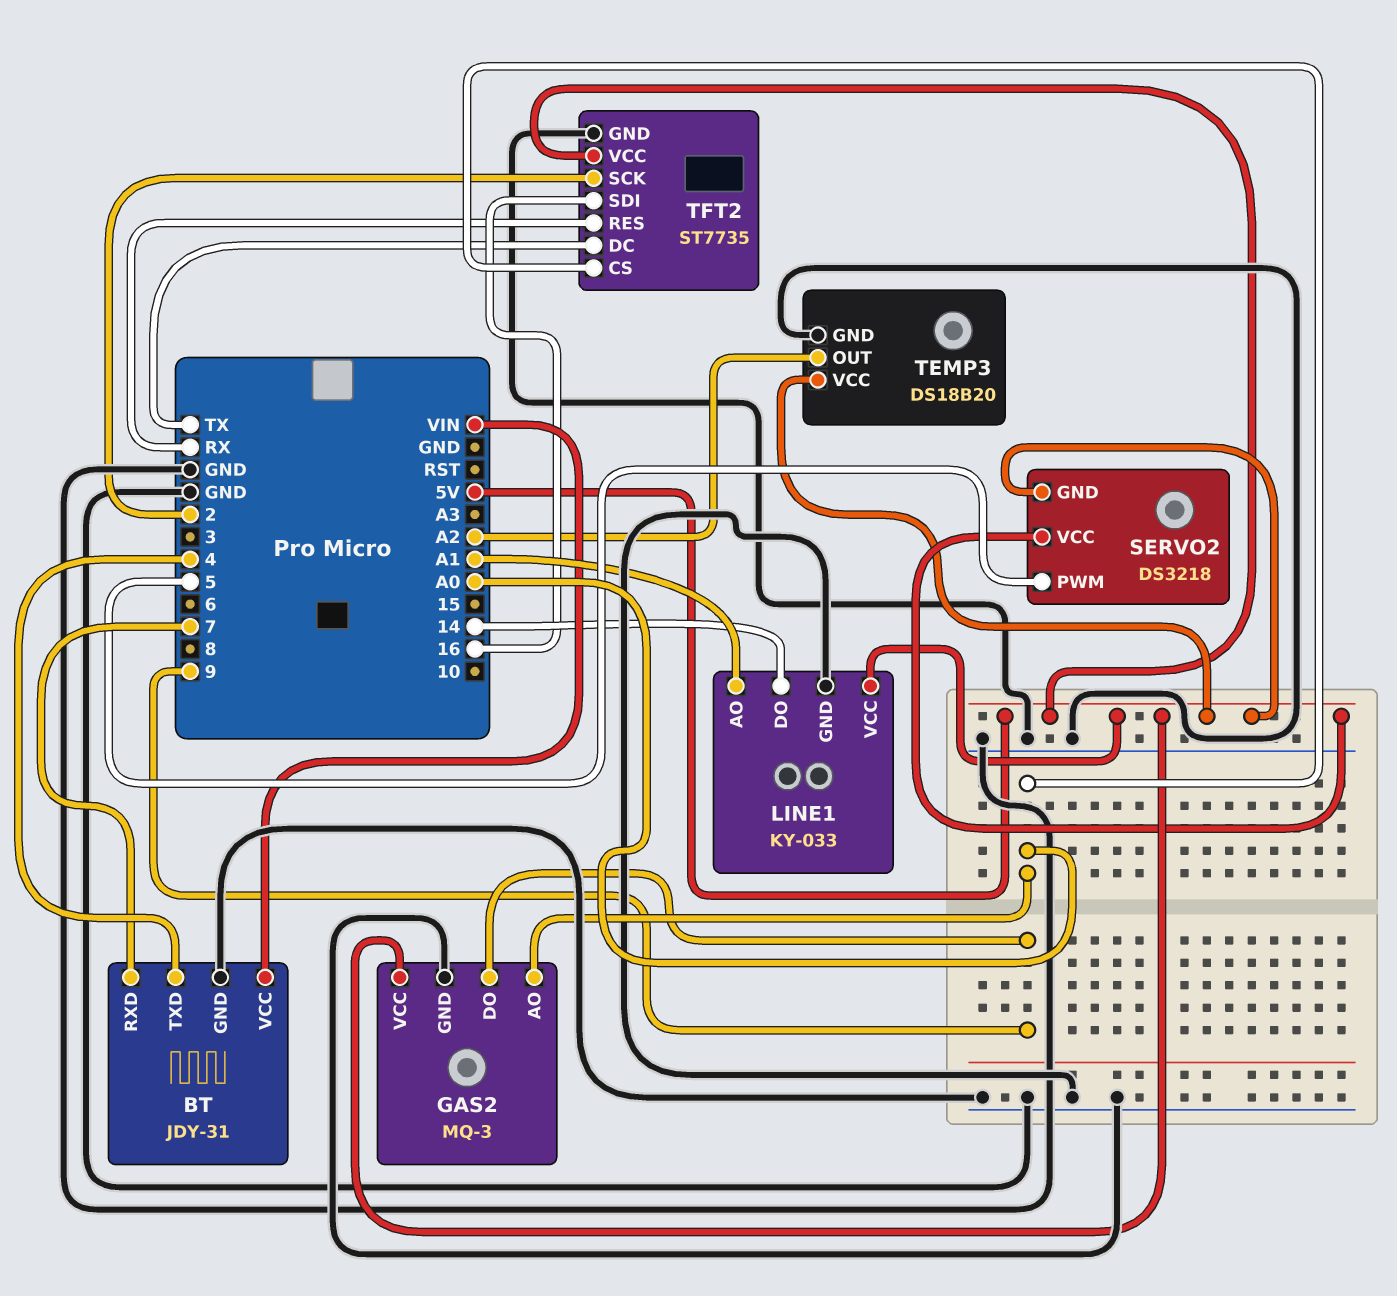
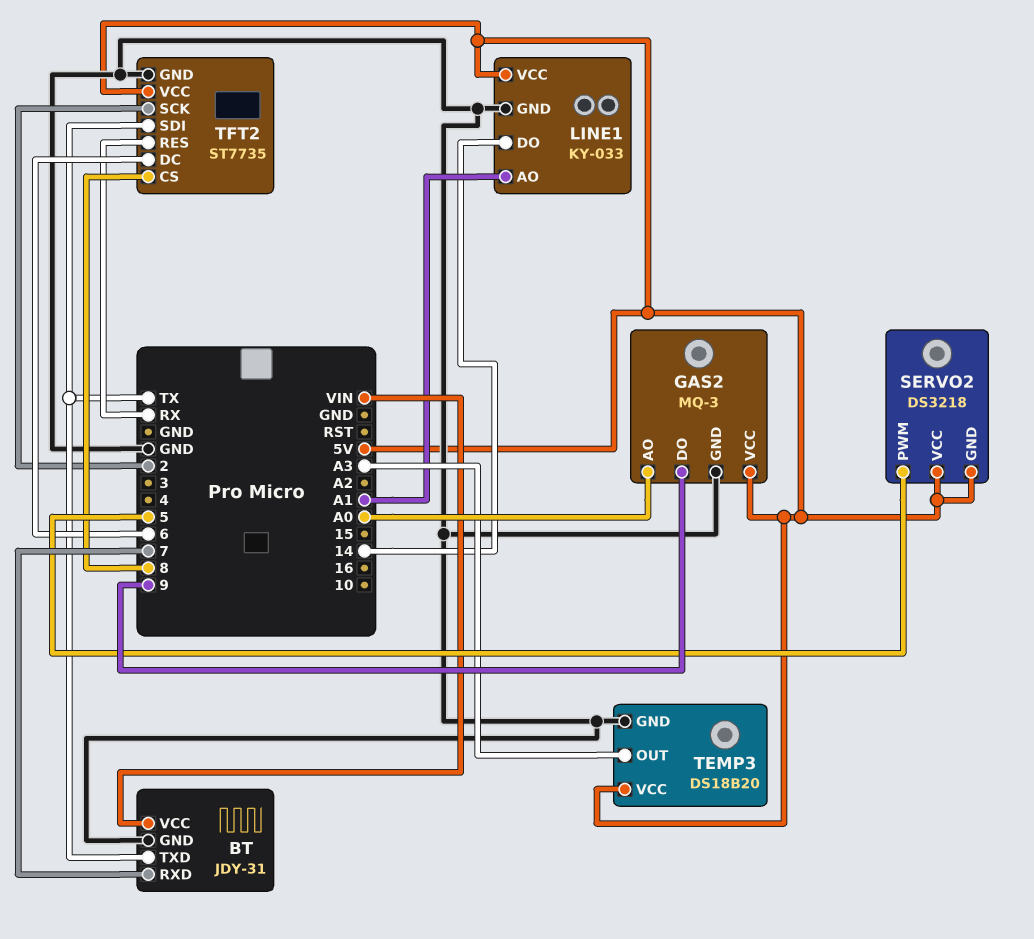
BT pin TXD: 4 -> TX
TEMP3 pin OUT: A2 -> A3
TFT2 pin CS: A0 -> 8
TFT2 pin DC: TX -> 6
TFT2 pin SDI: 16 -> TX

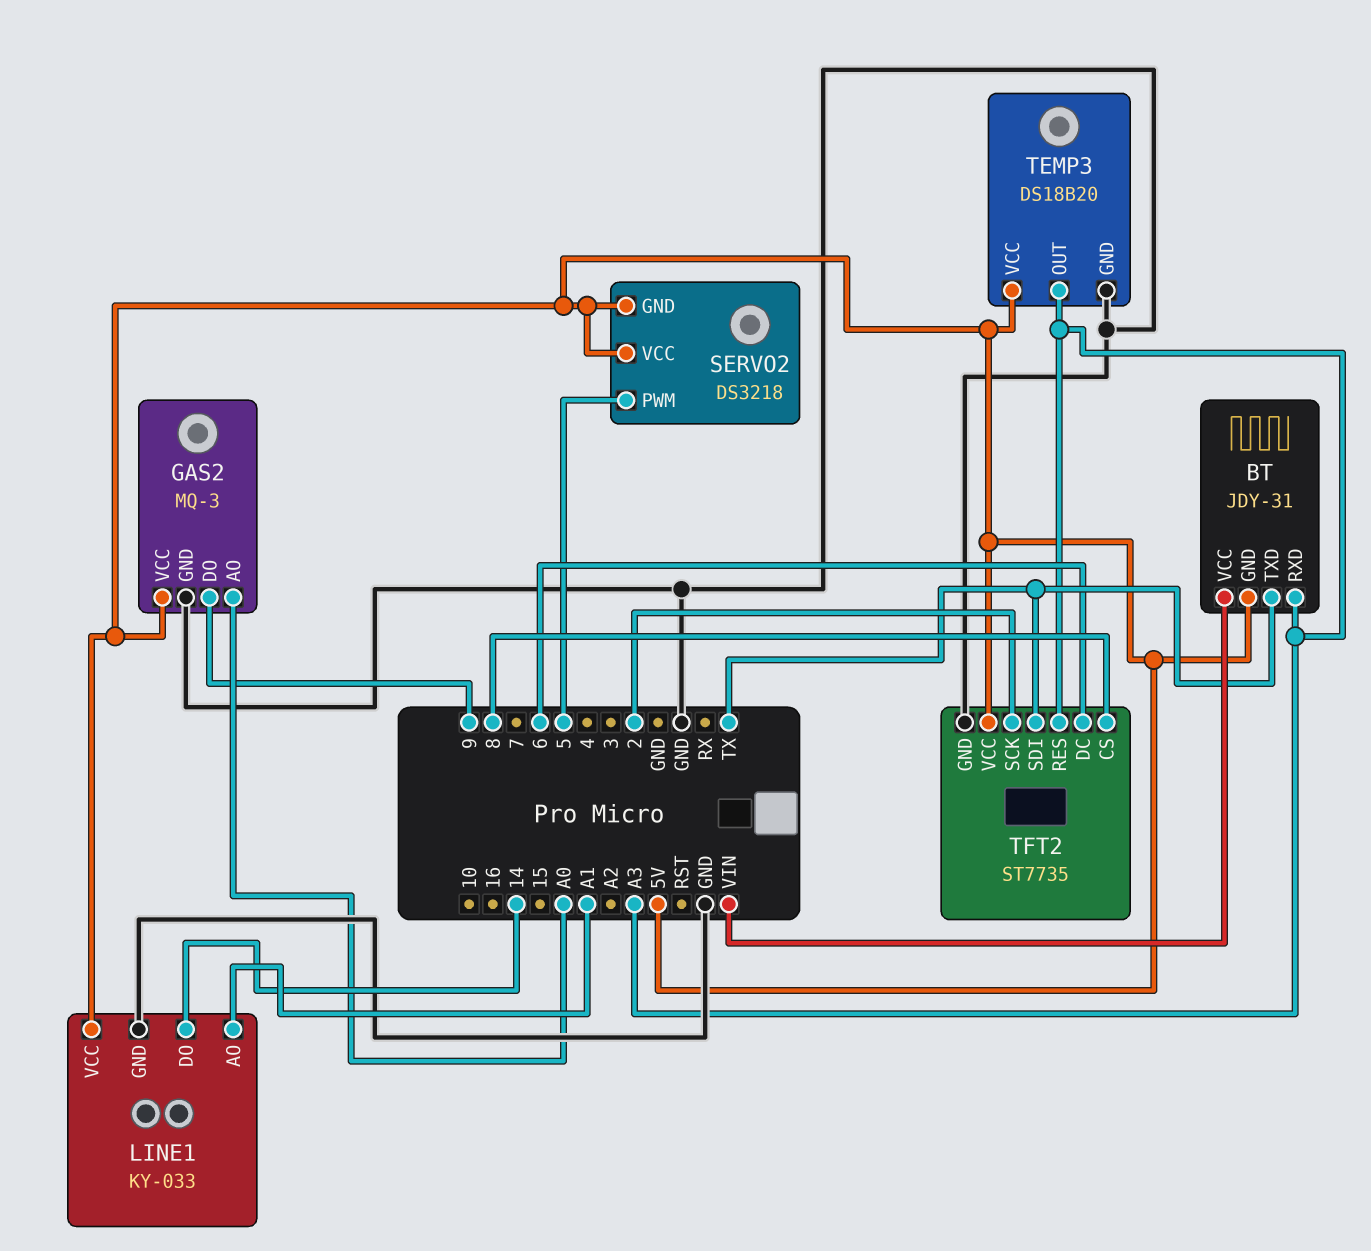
BT pin GND: GND -> 5V
BT pin RXD: 7 -> A3
TFT2 pin RES: RX -> A3

